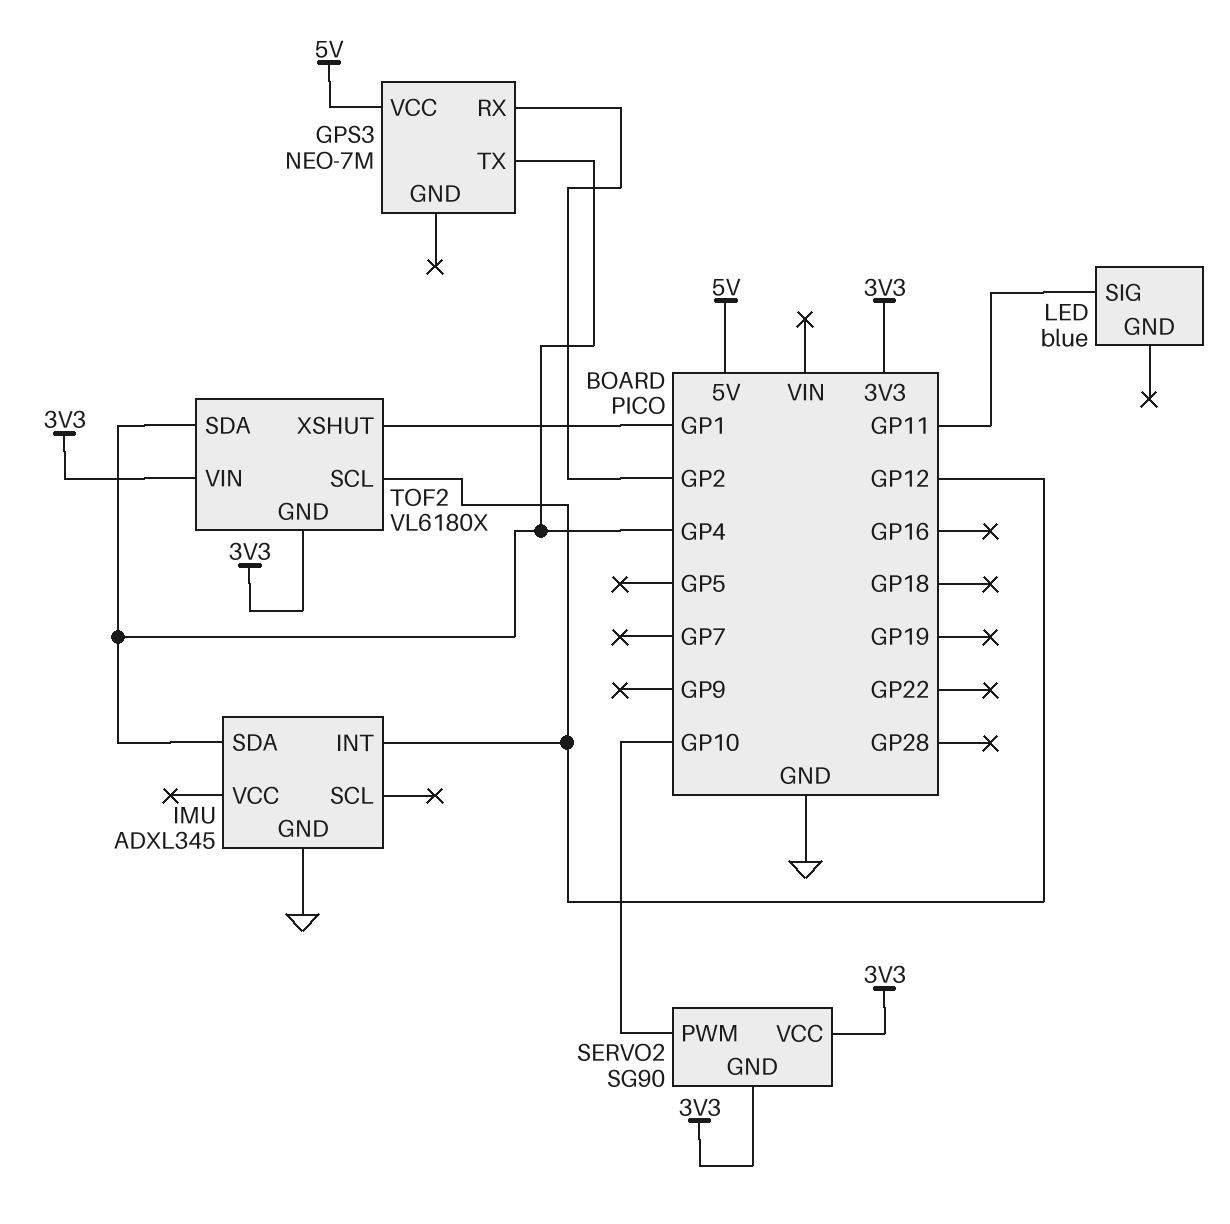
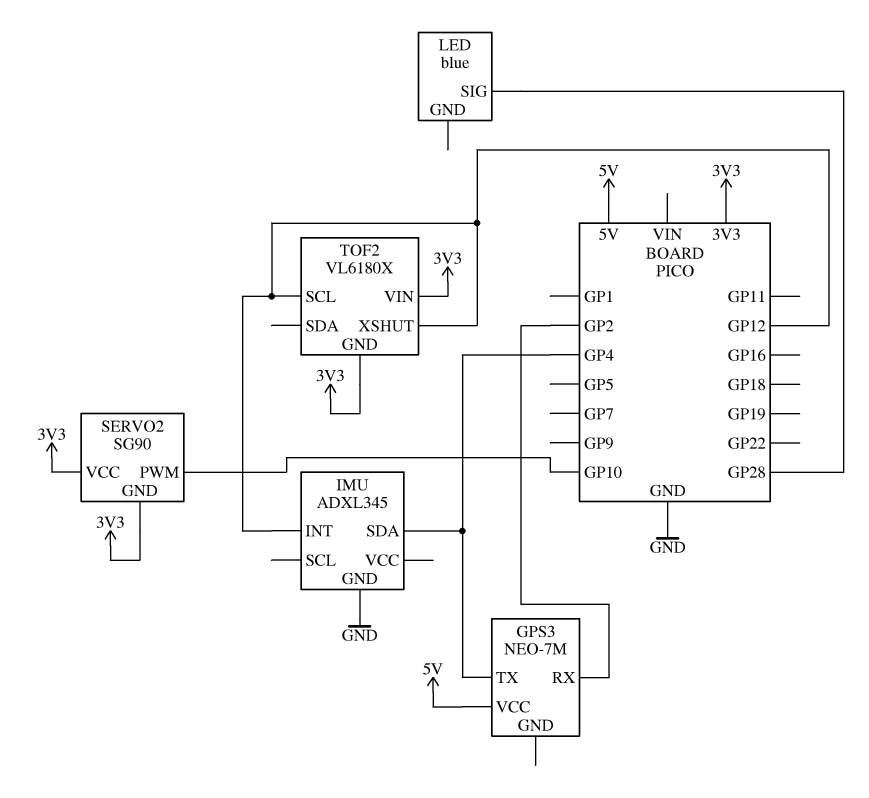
LED pin SIG: GP11 -> GP28
TOF2 pin SDA: GP4 -> none
TOF2 pin XSHUT: GP1 -> GP12

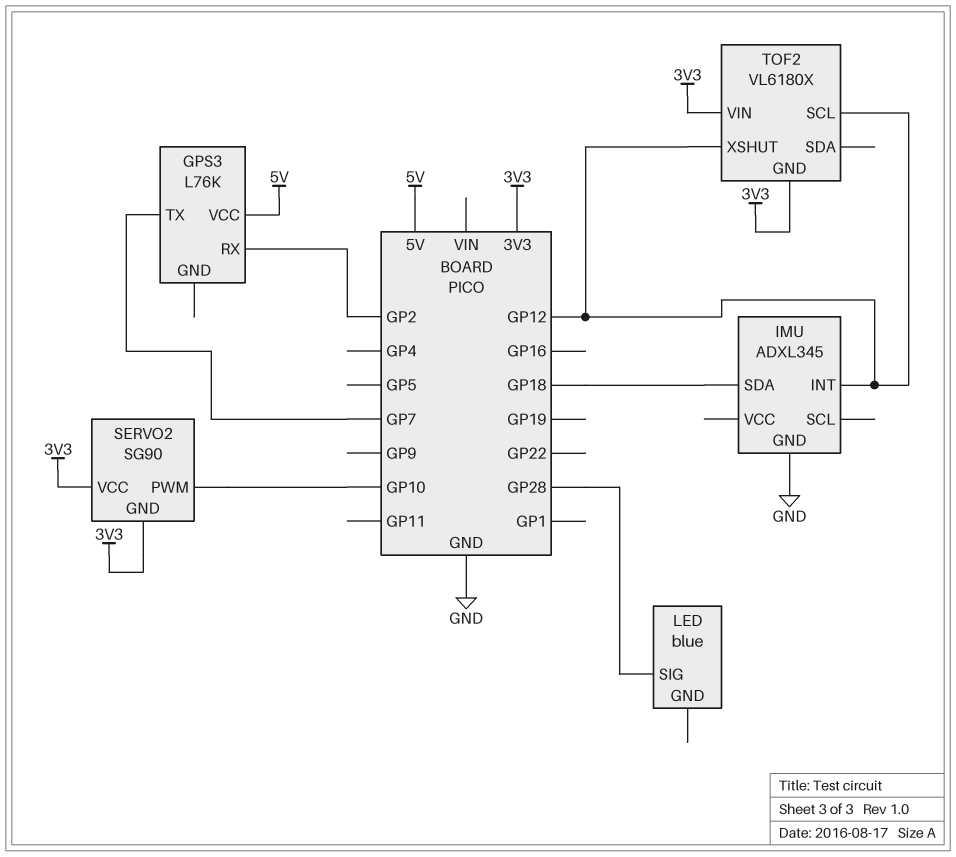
GPS3: NEO-7M -> L76K
GPS3 pin TX: GP4 -> GP7
IMU pin SDA: GP4 -> GP18

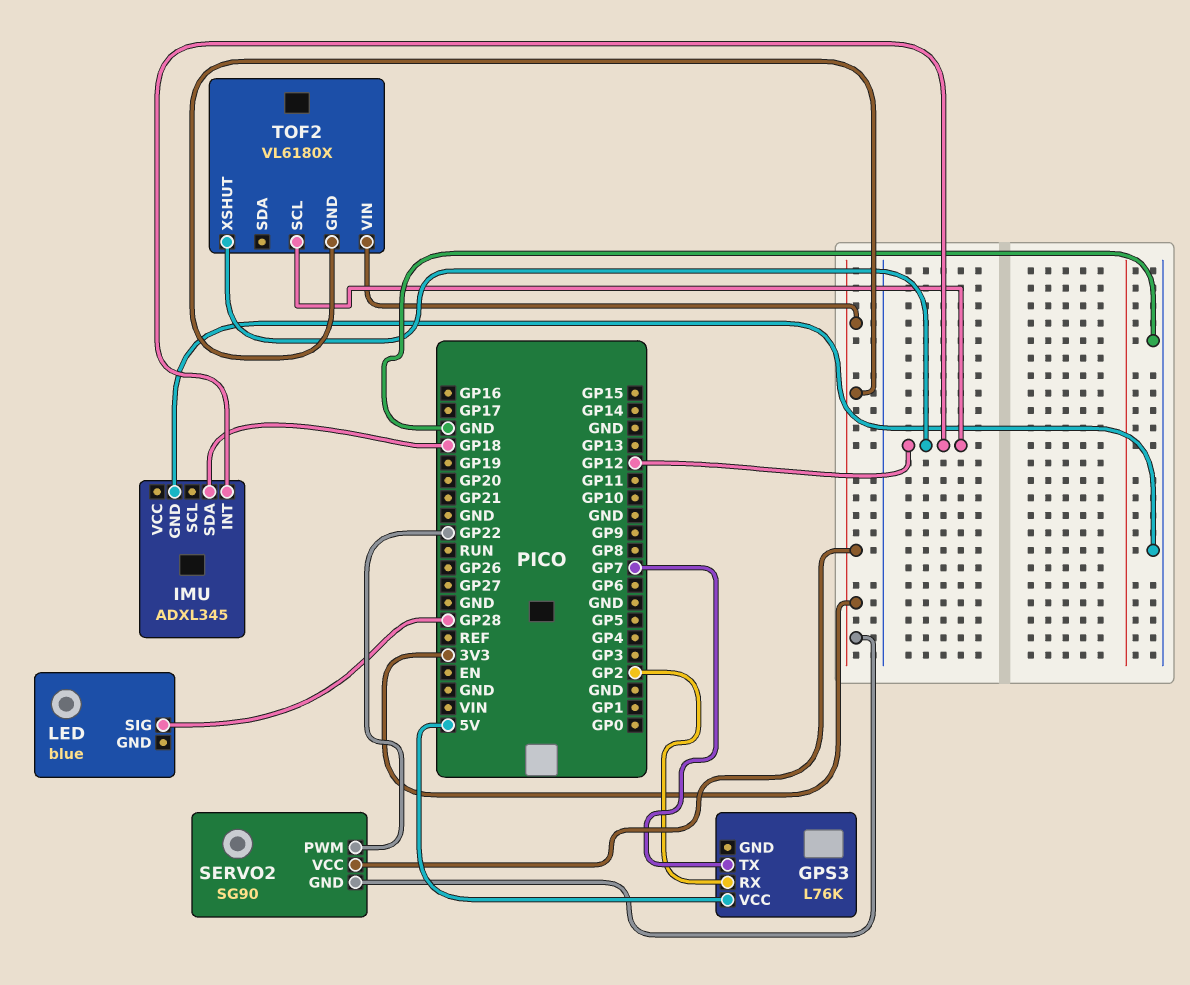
SERVO2 pin PWM: GP10 -> GP22

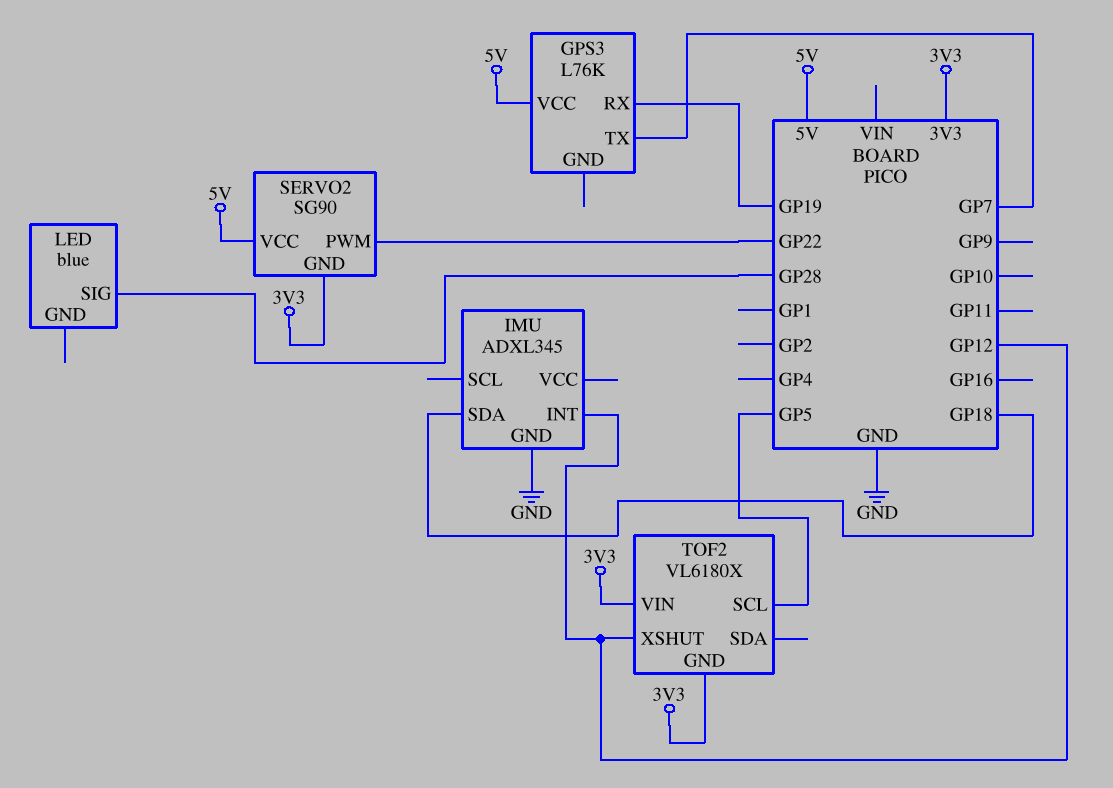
GPS3 pin RX: GP2 -> GP19
SERVO2 pin VCC: 3V3 -> 5V
TOF2 pin SCL: GP12 -> GP5

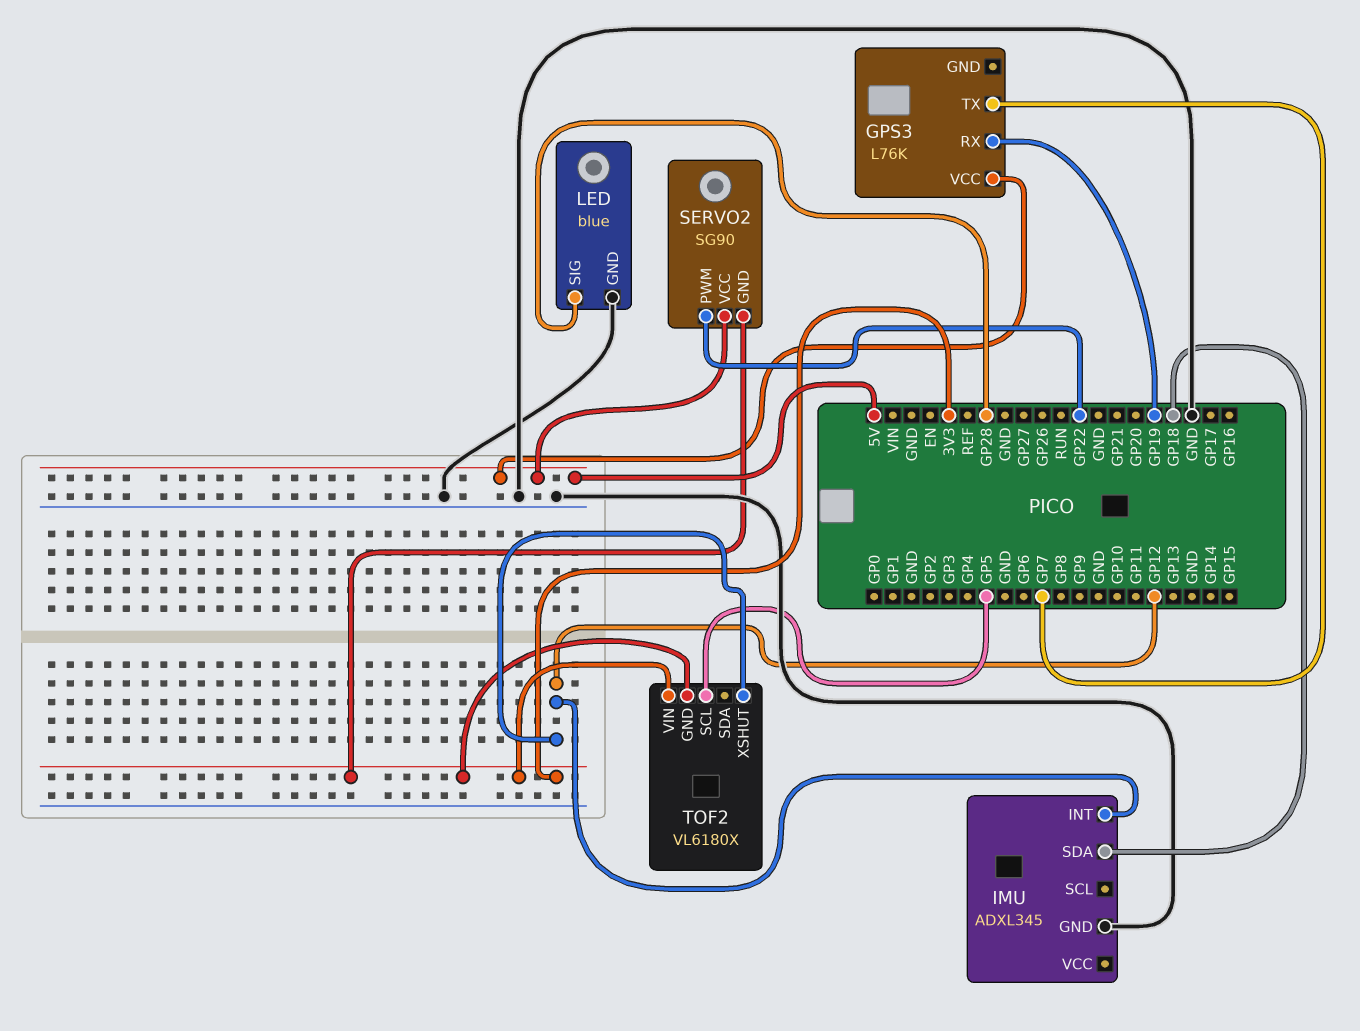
LED pin GND: none -> GND

